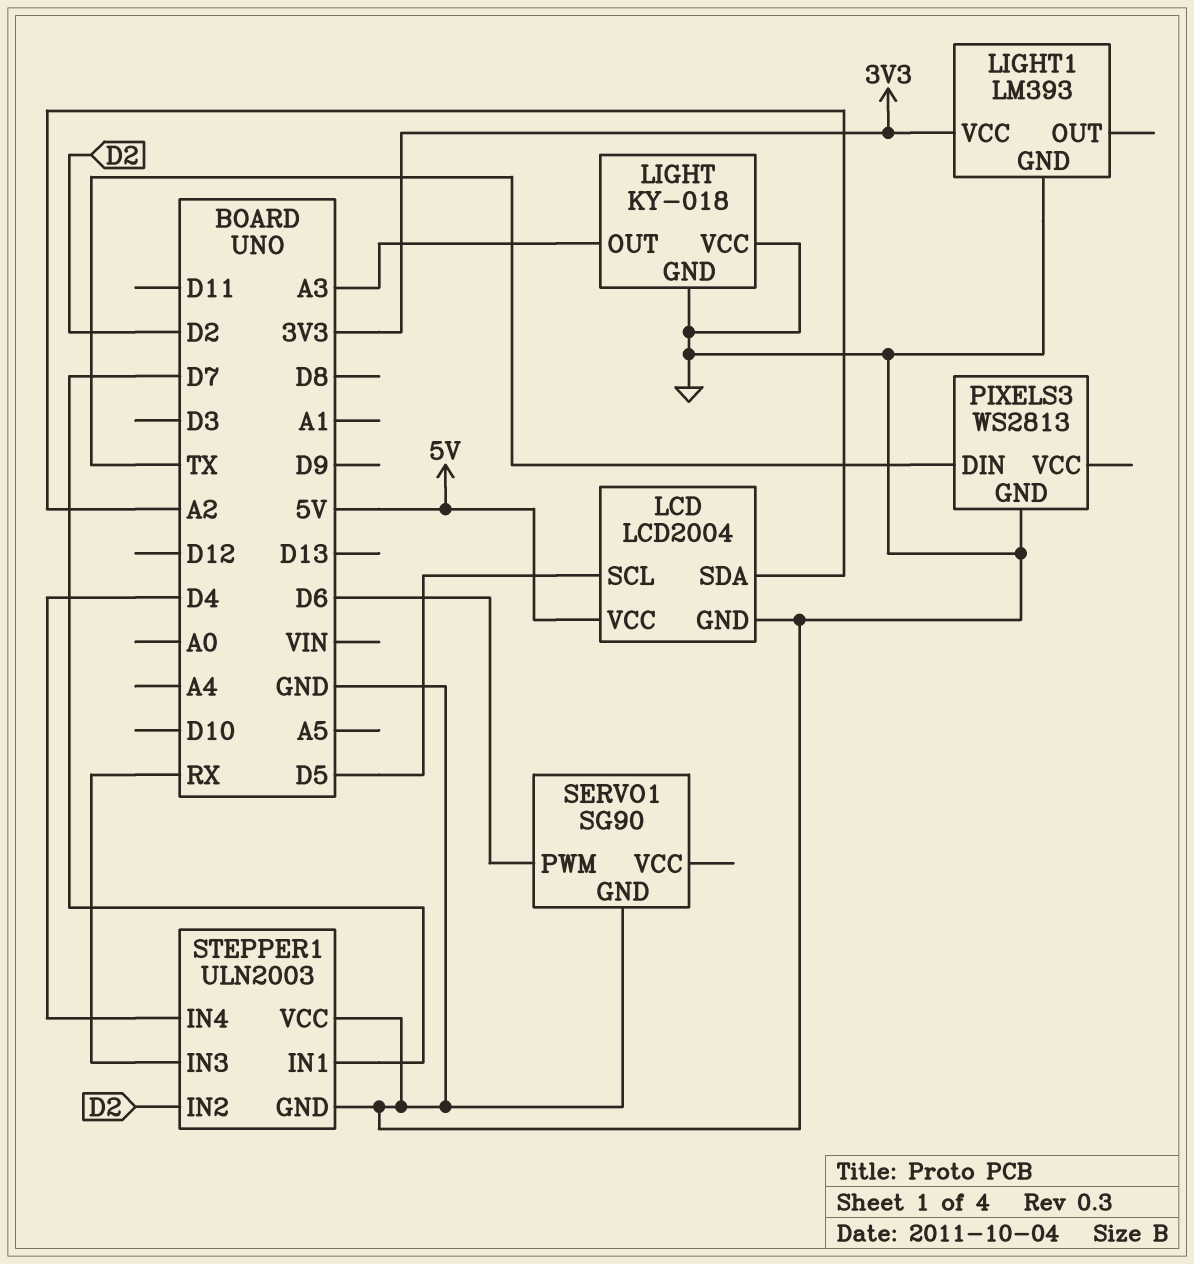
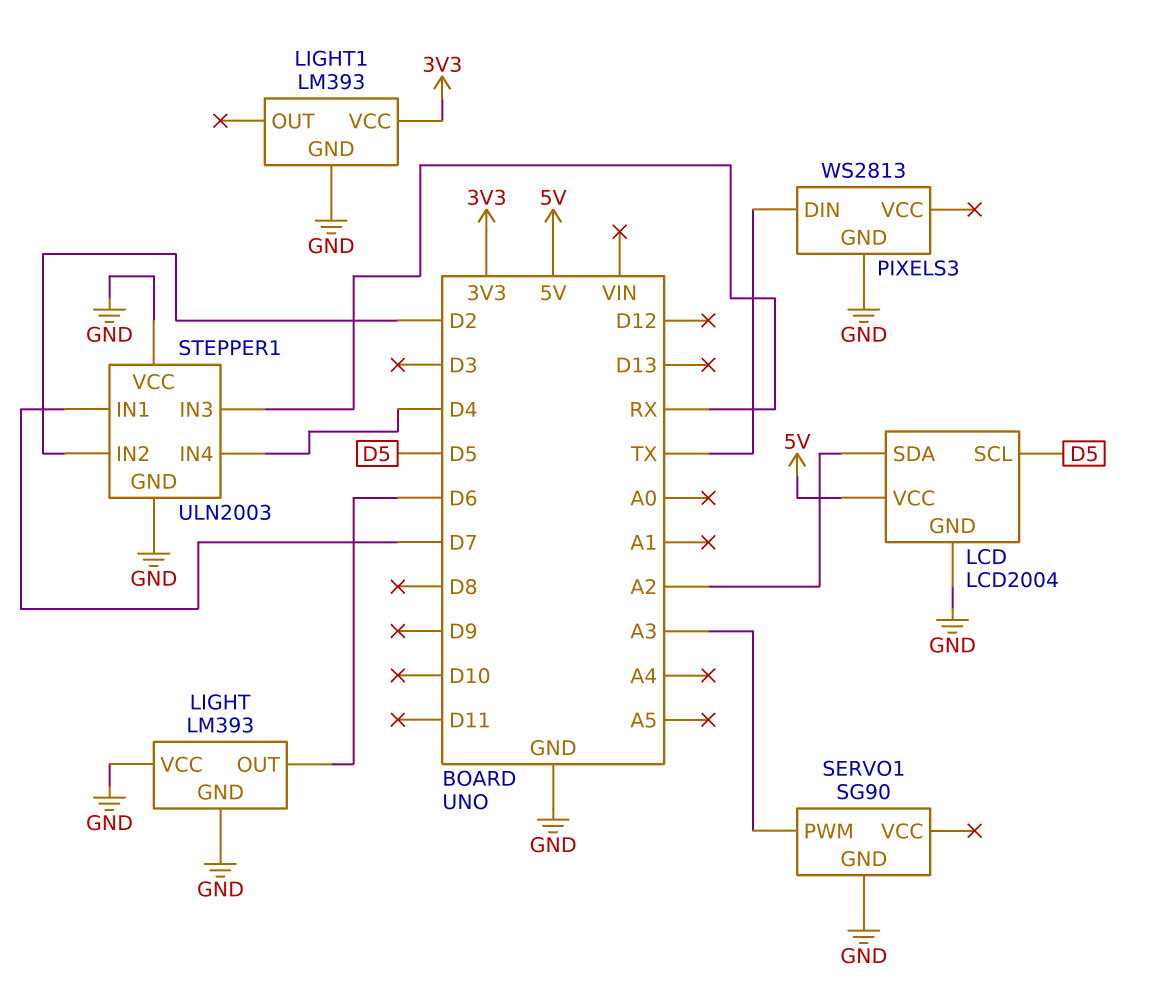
LIGHT: KY-018 -> LM393
LIGHT pin OUT: A3 -> D6
SERVO1 pin PWM: D6 -> A3

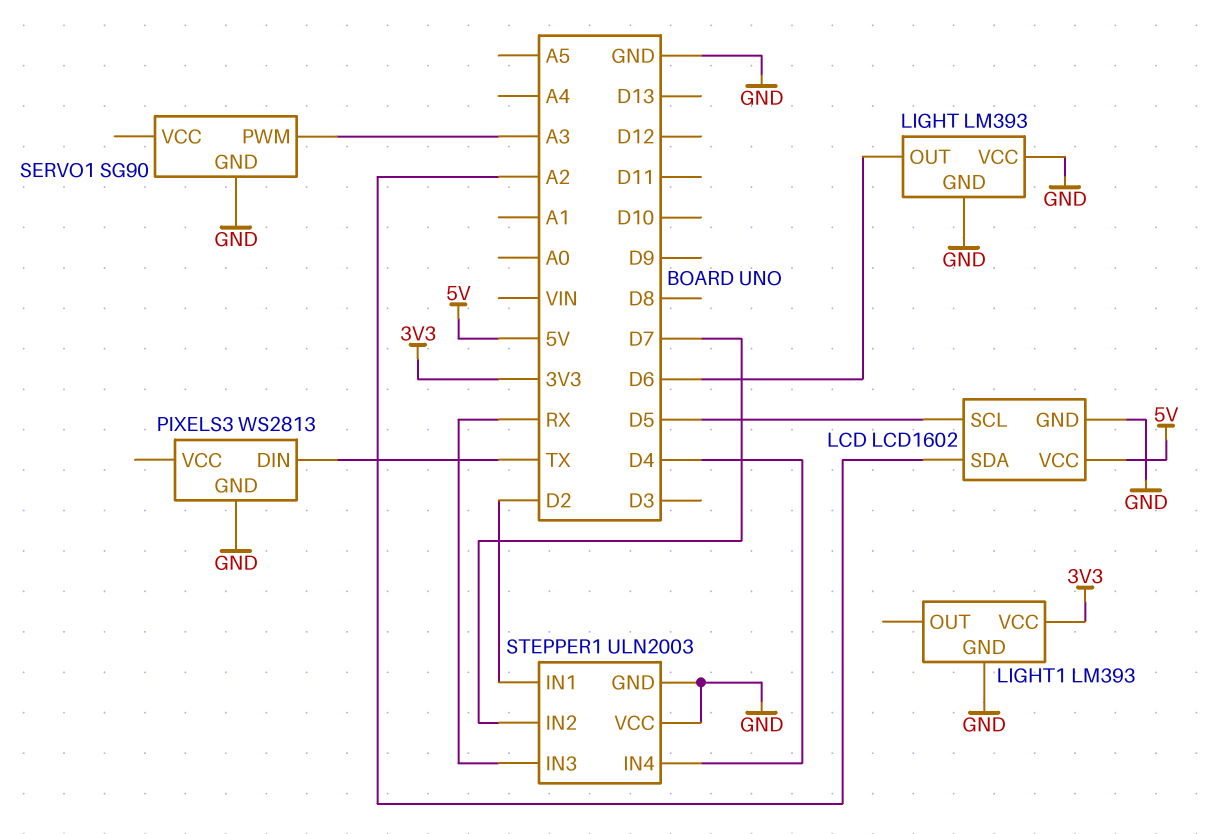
LCD: LCD2004 -> LCD1602
STEPPER1 pin IN1: D7 -> D2
STEPPER1 pin IN2: D2 -> D7

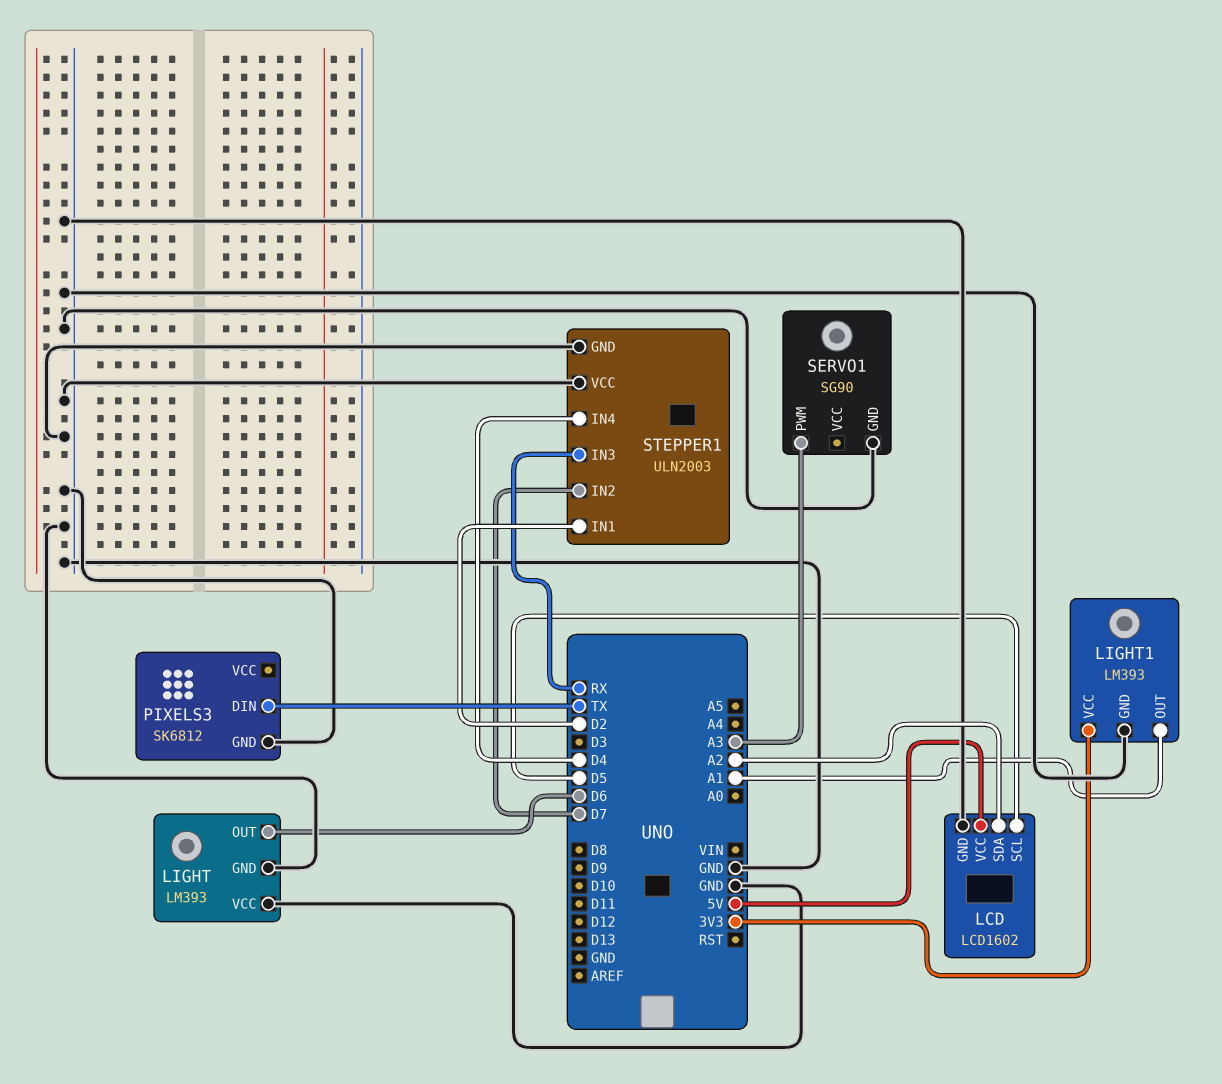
LIGHT1 pin OUT: none -> A1
PIXELS3: WS2813 -> SK6812

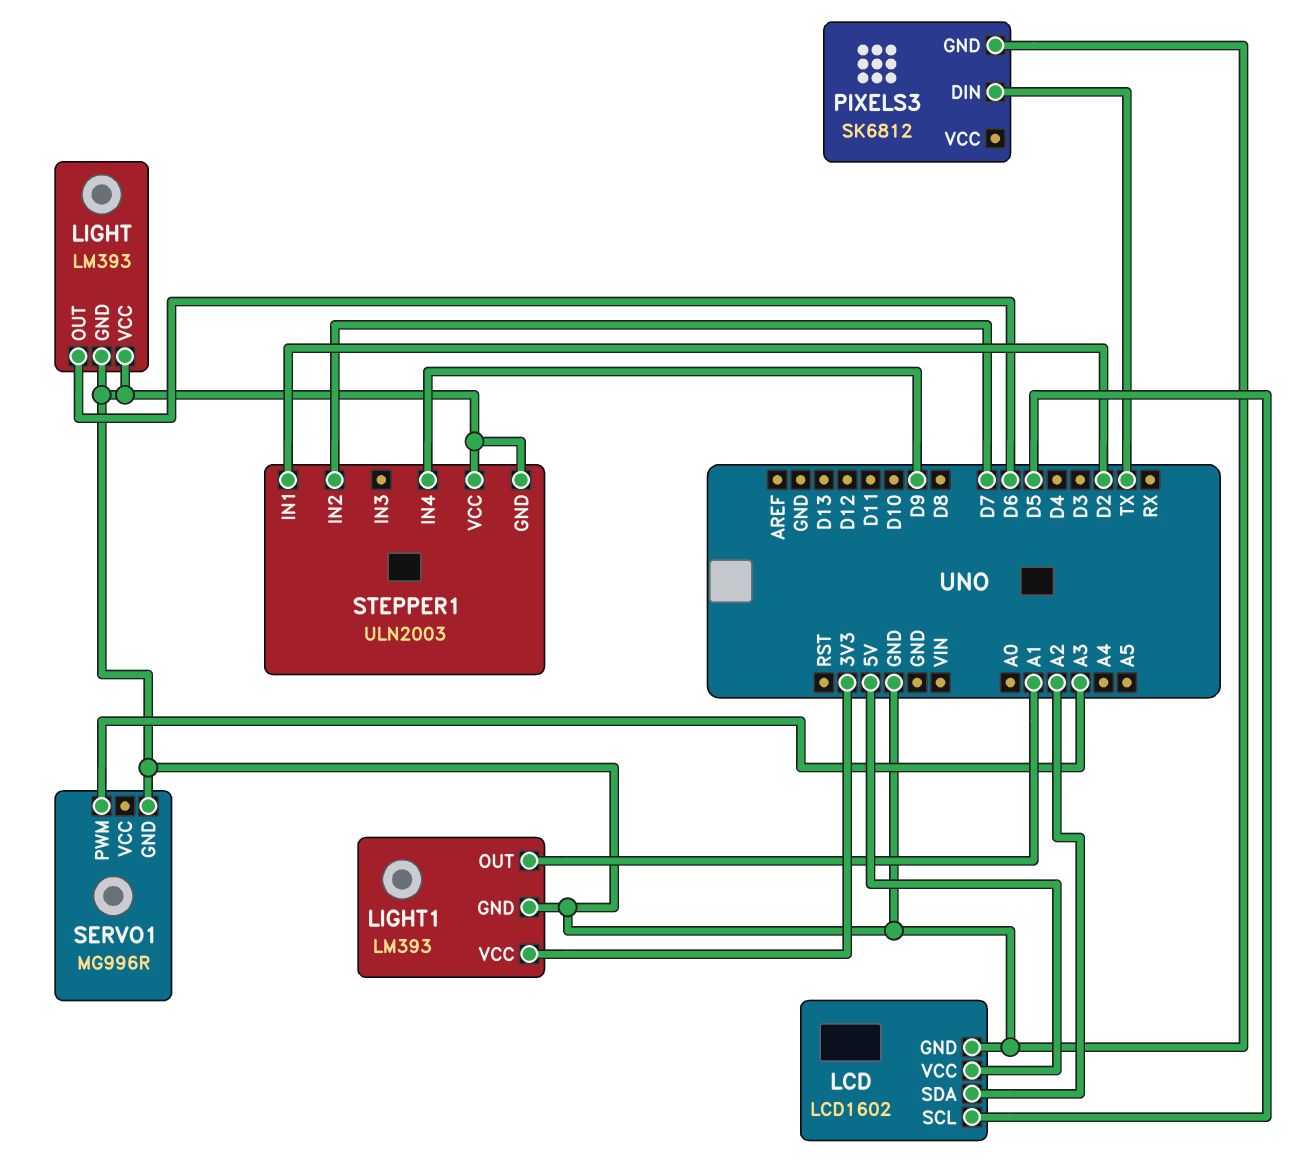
SERVO1: SG90 -> MG996R
STEPPER1 pin IN3: RX -> none
STEPPER1 pin IN4: D4 -> D9

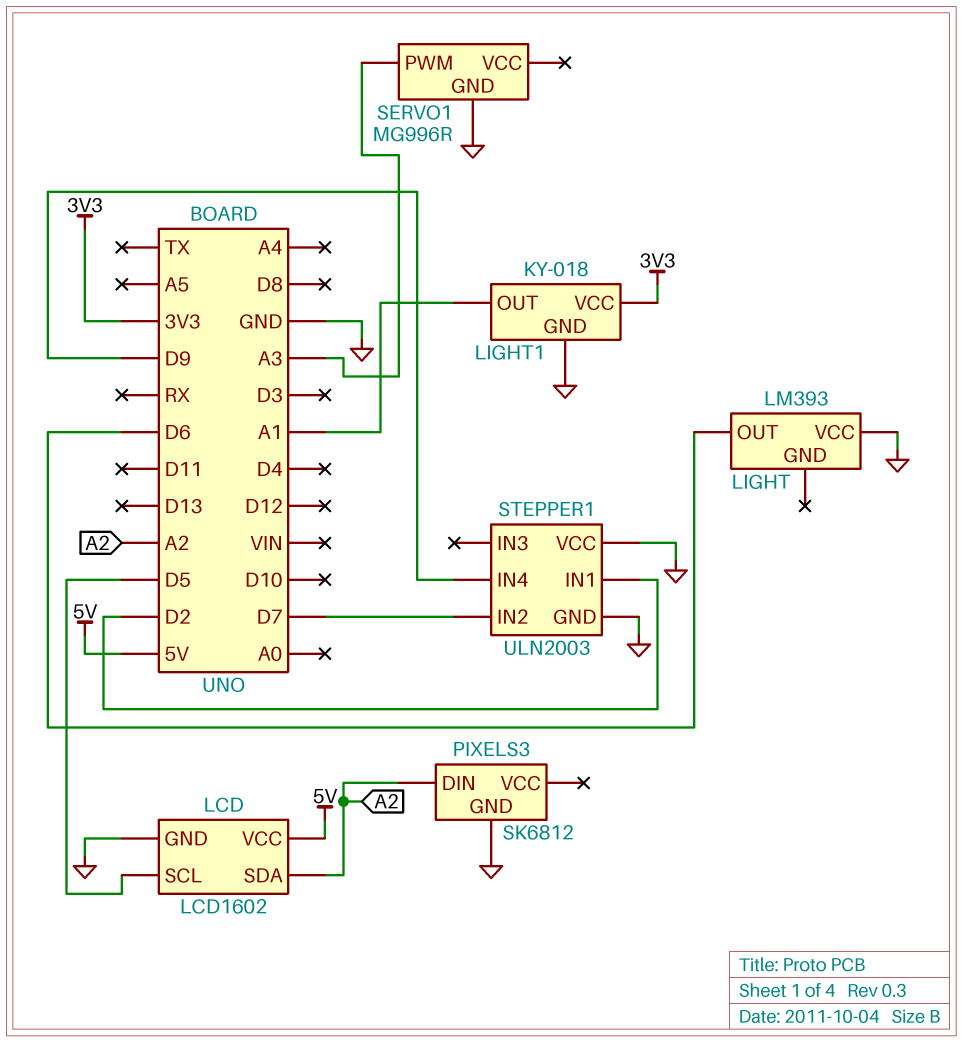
LIGHT pin GND: GND -> none
LIGHT1: LM393 -> KY-018
PIXELS3 pin DIN: TX -> A2

